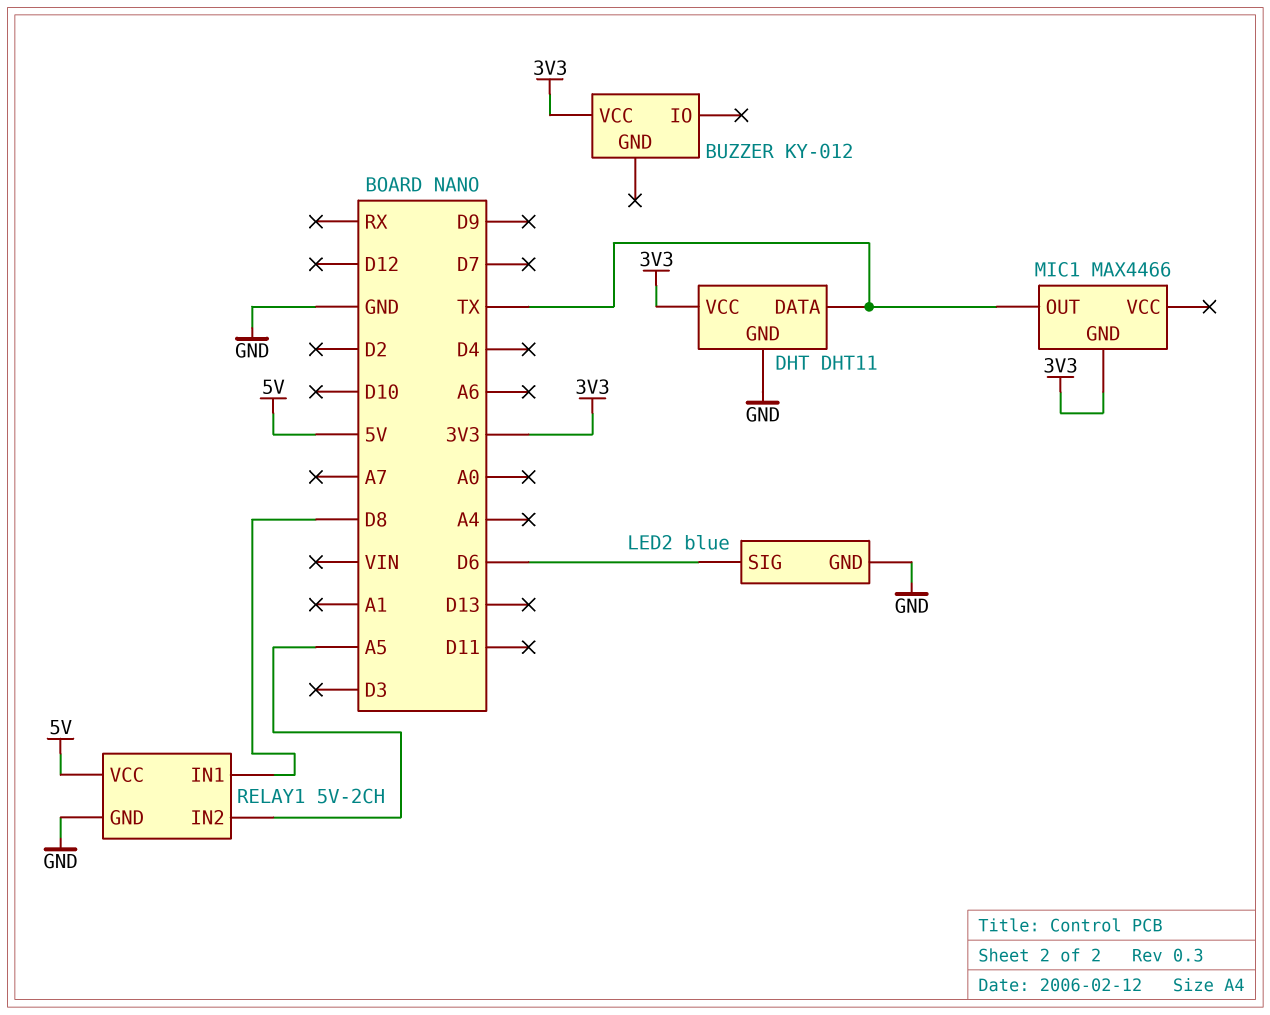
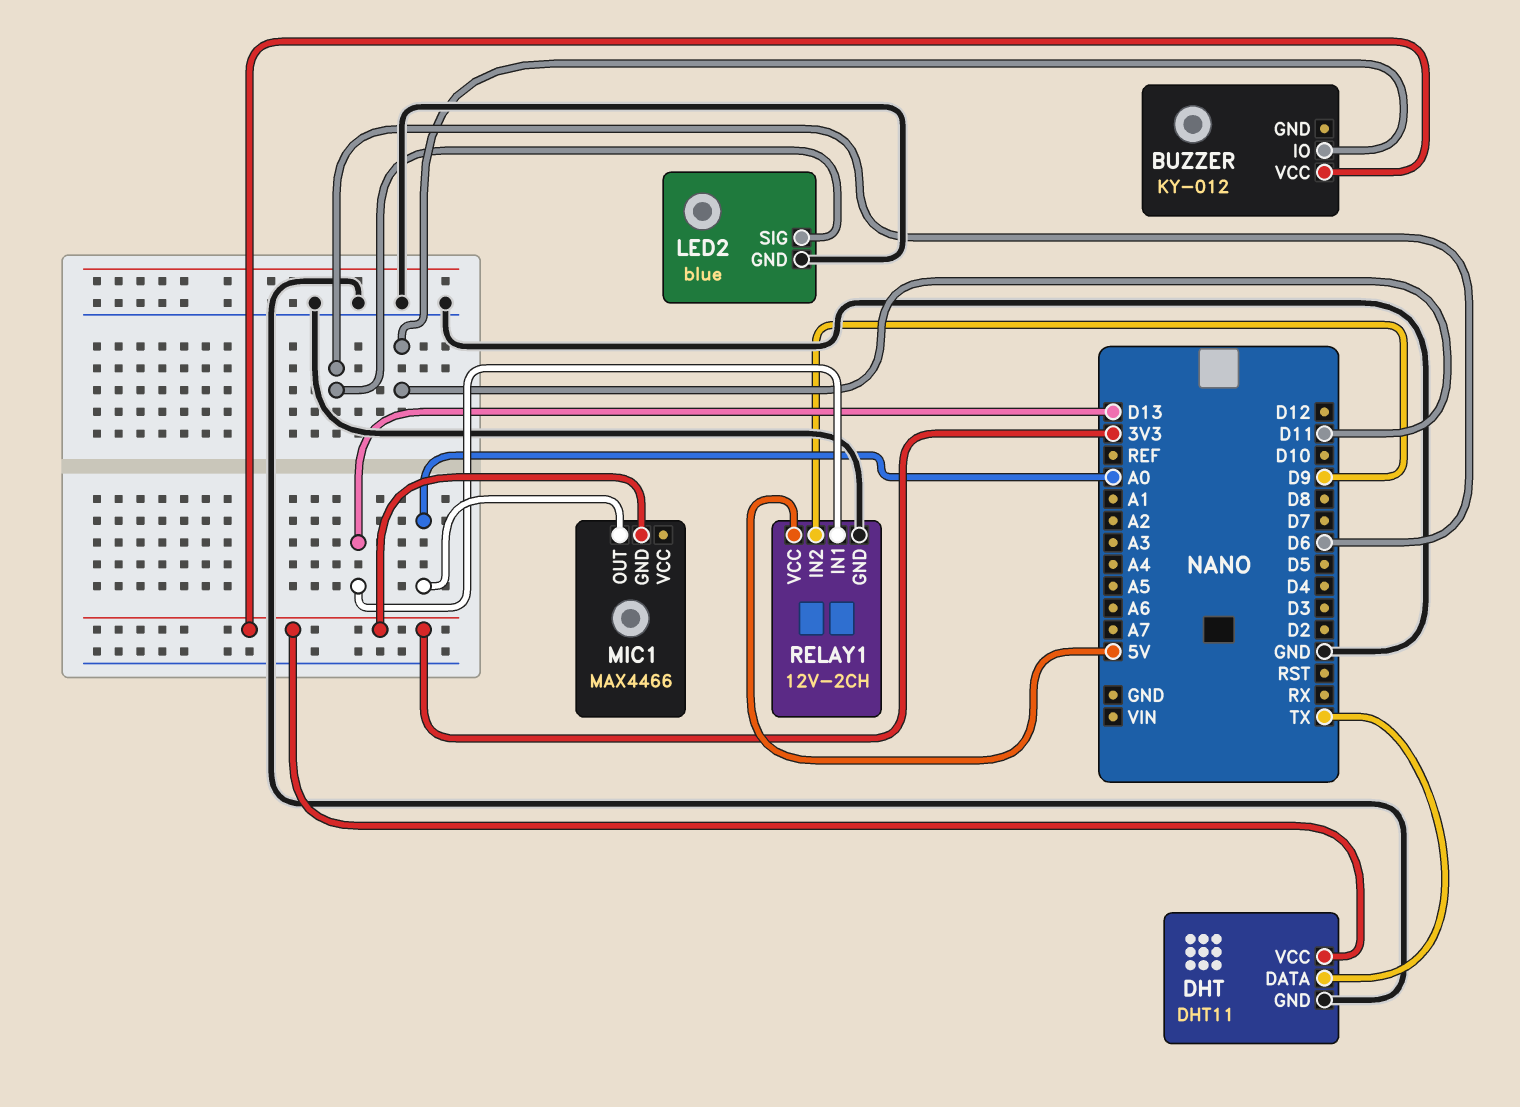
BUZZER pin IO: none -> D11
MIC1 pin OUT: TX -> A0
RELAY1: 5V-2CH -> 12V-2CH
RELAY1 pin IN1: D8 -> D13
RELAY1 pin IN2: A5 -> D9

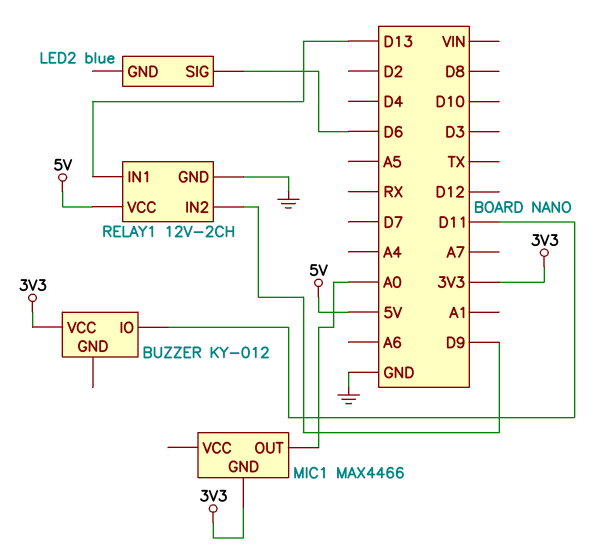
DHT: DHT11 -> none
DHT pin DATA: TX -> none
DHT pin GND: GND -> none
DHT pin VCC: 3V3 -> none
LED2 pin GND: GND -> none

